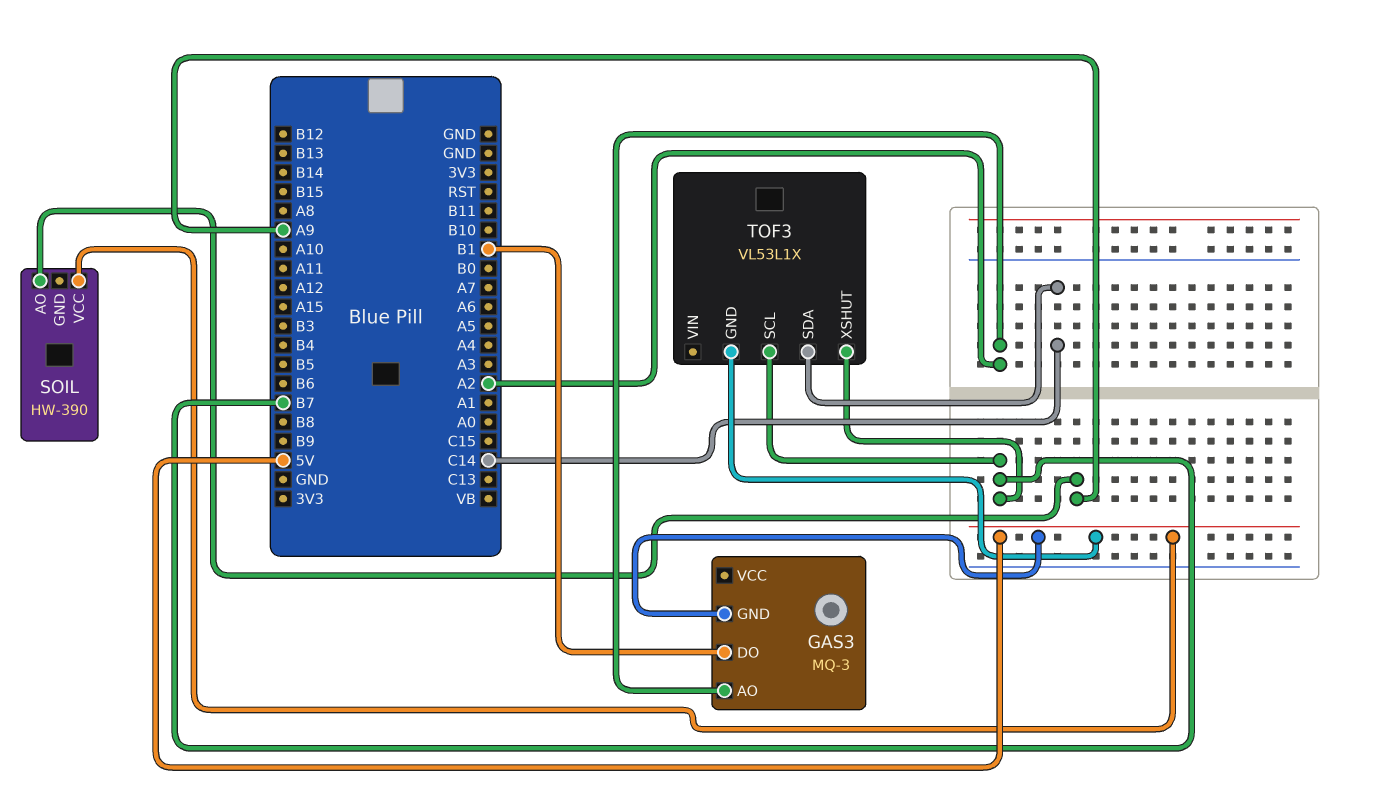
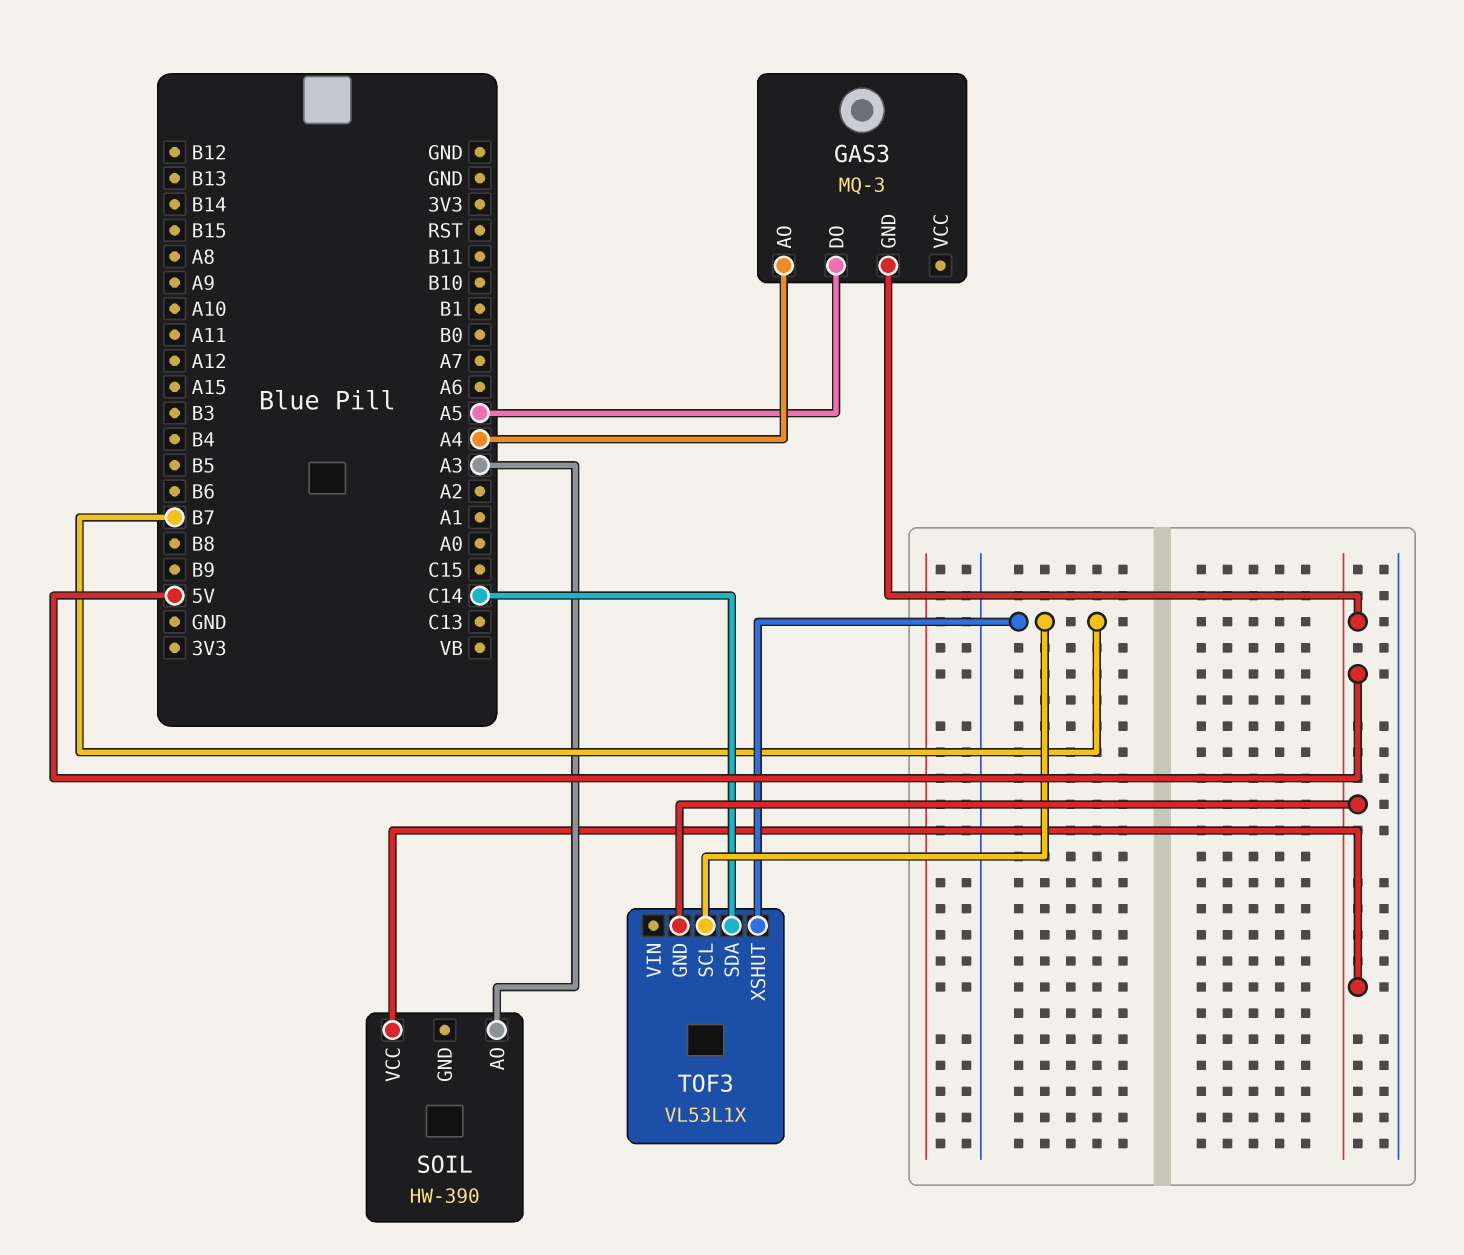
GAS3 pin AO: A2 -> A4
GAS3 pin DO: B1 -> A5
SOIL pin AO: A9 -> A3

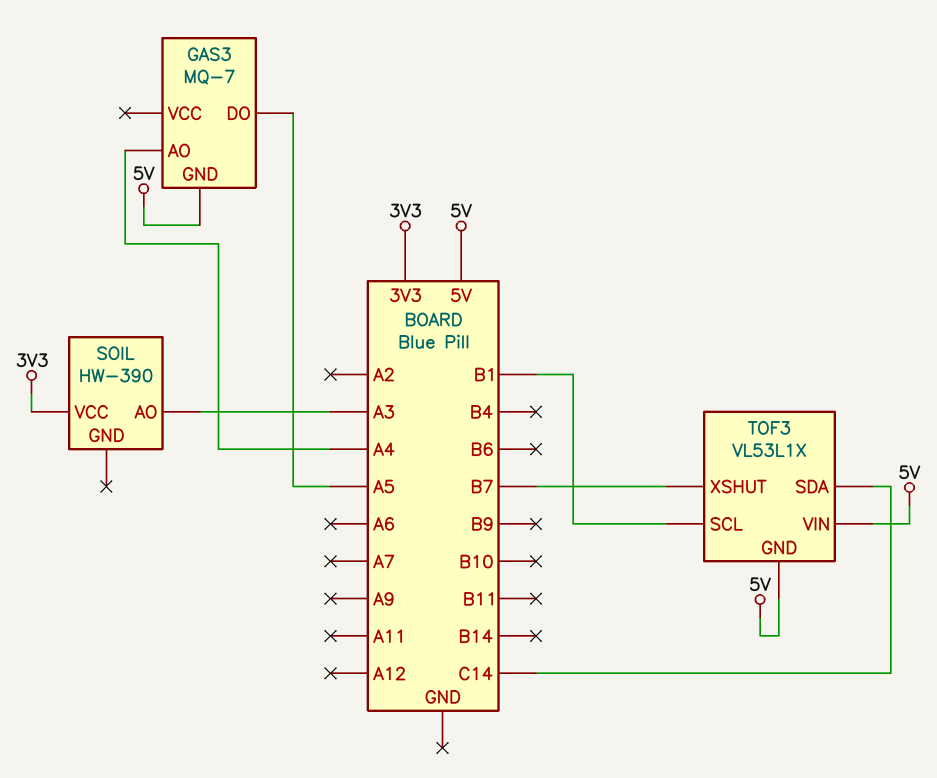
GAS3: MQ-3 -> MQ-7
SOIL pin VCC: 5V -> 3V3
TOF3 pin SCL: B7 -> B1
TOF3 pin VIN: none -> 5V

